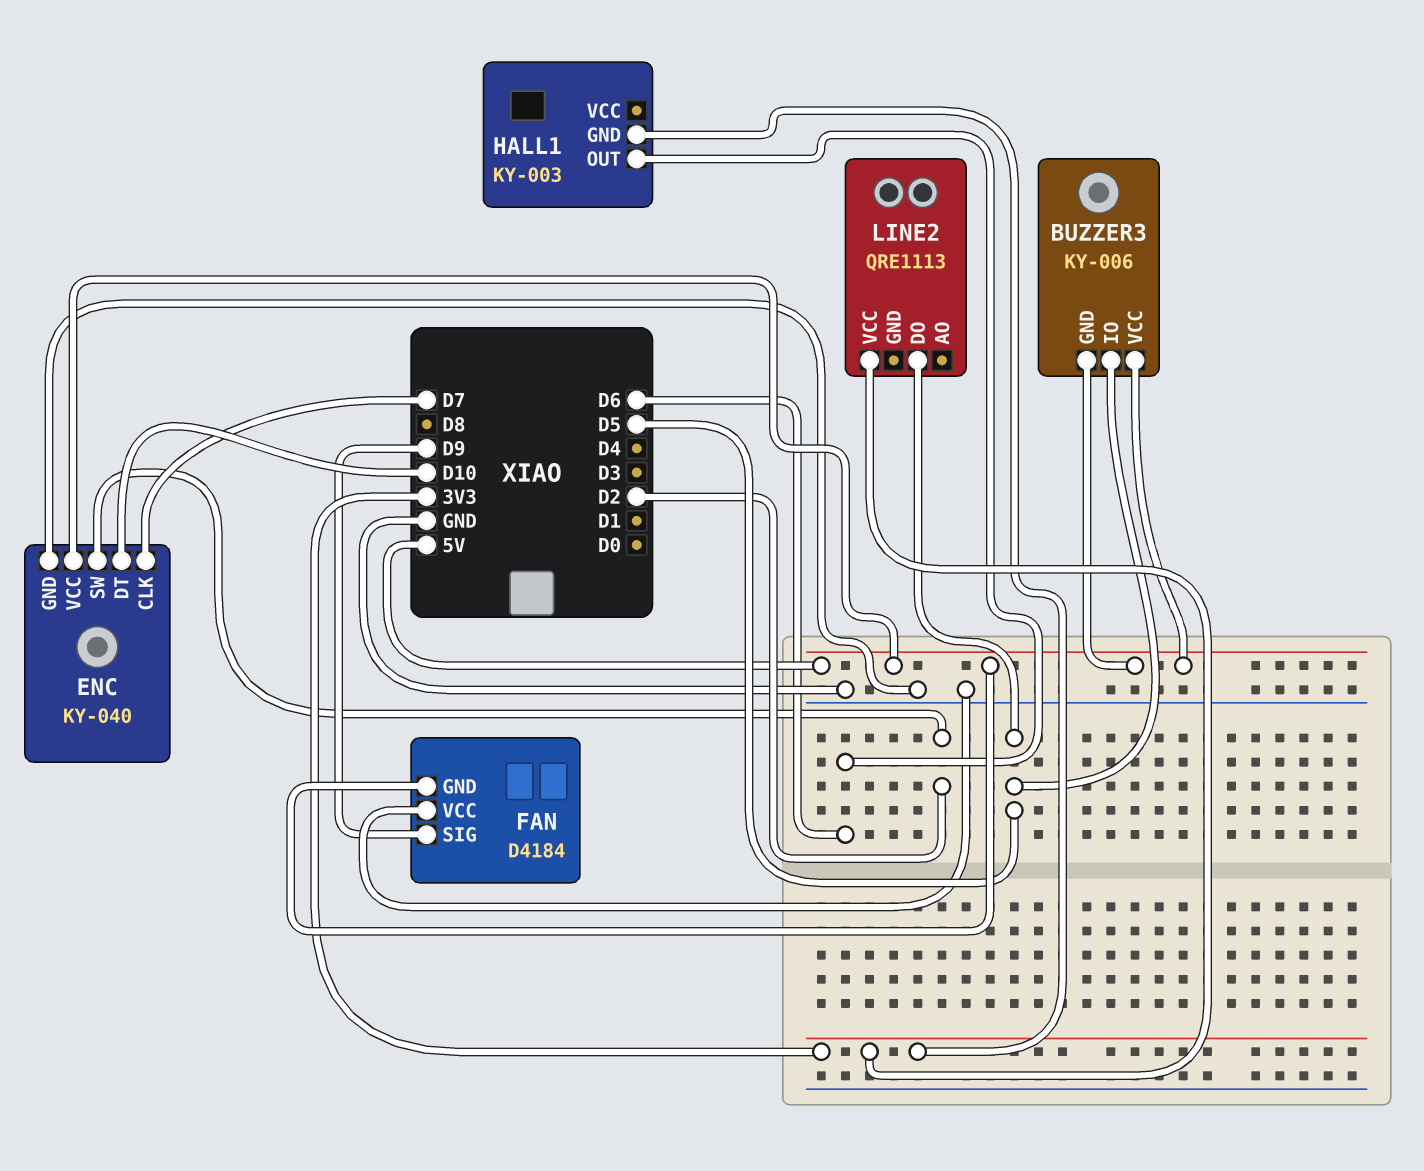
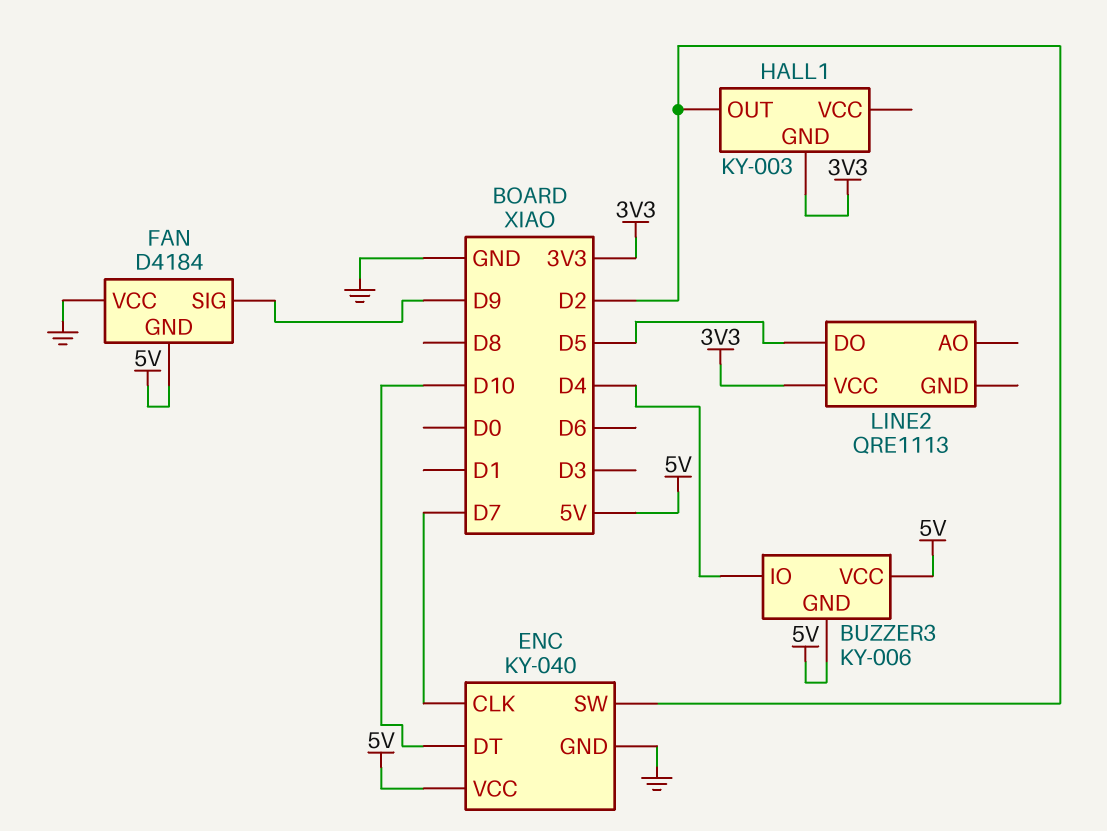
BUZZER3 pin IO: D5 -> D4
HALL1 pin OUT: D6 -> D2

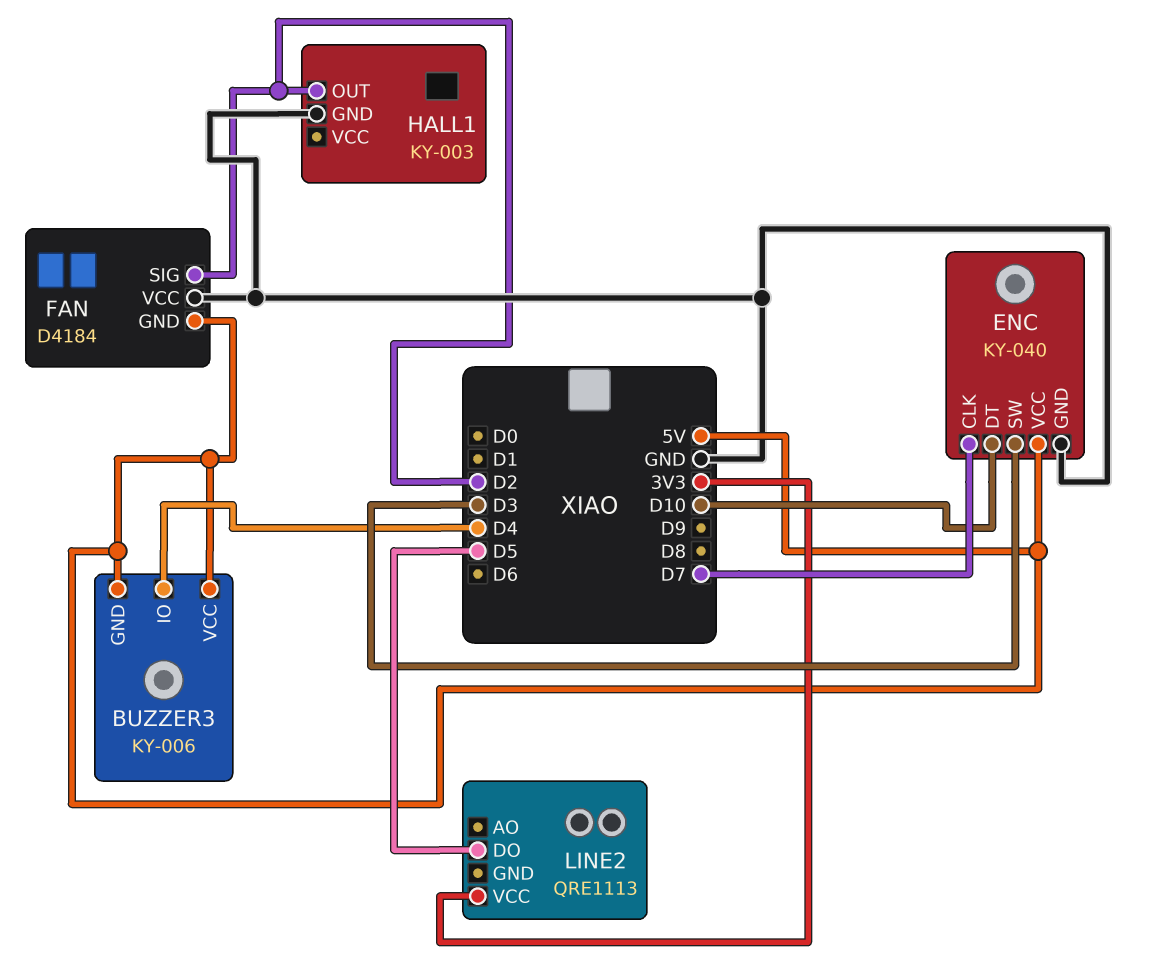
ENC pin SW: D2 -> D3
FAN pin SIG: D9 -> D2
HALL1 pin GND: 3V3 -> GND

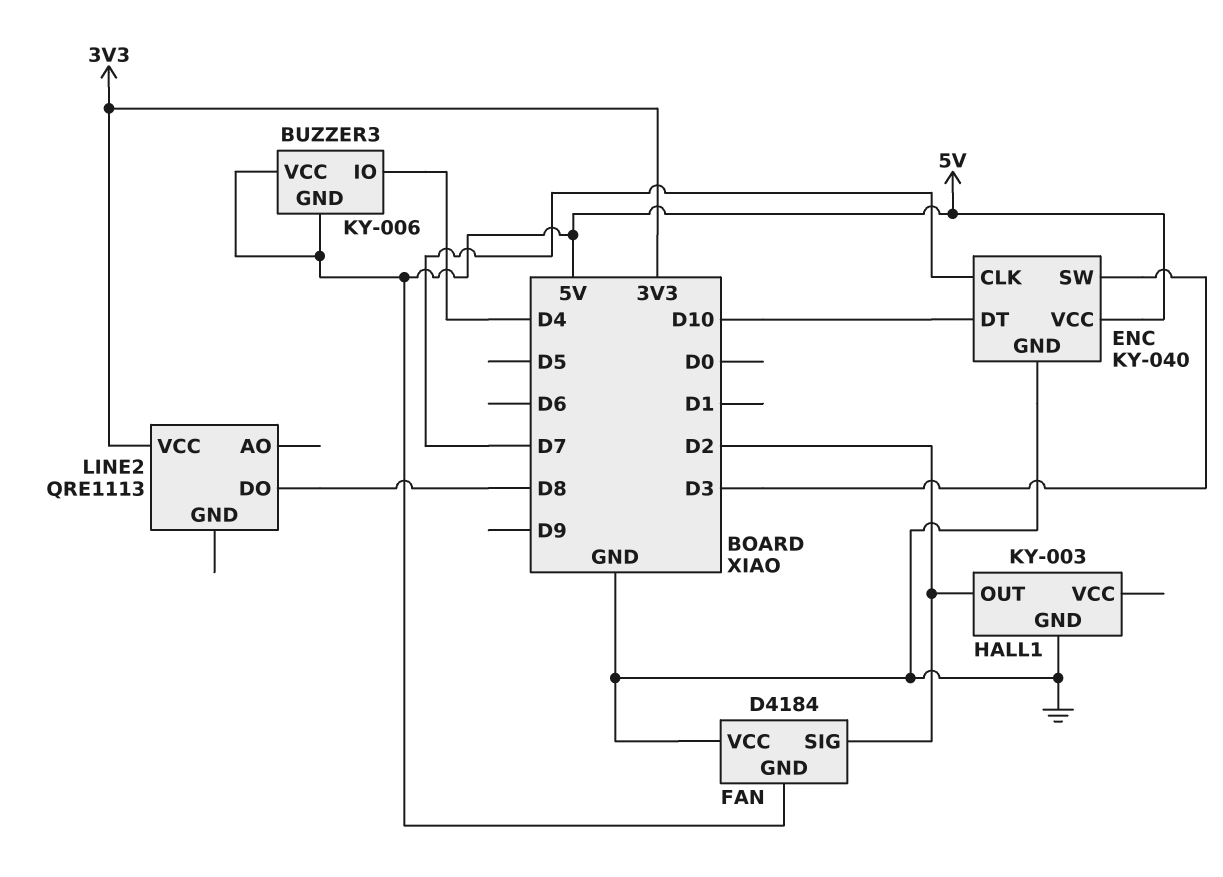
LINE2 pin DO: D5 -> D8

